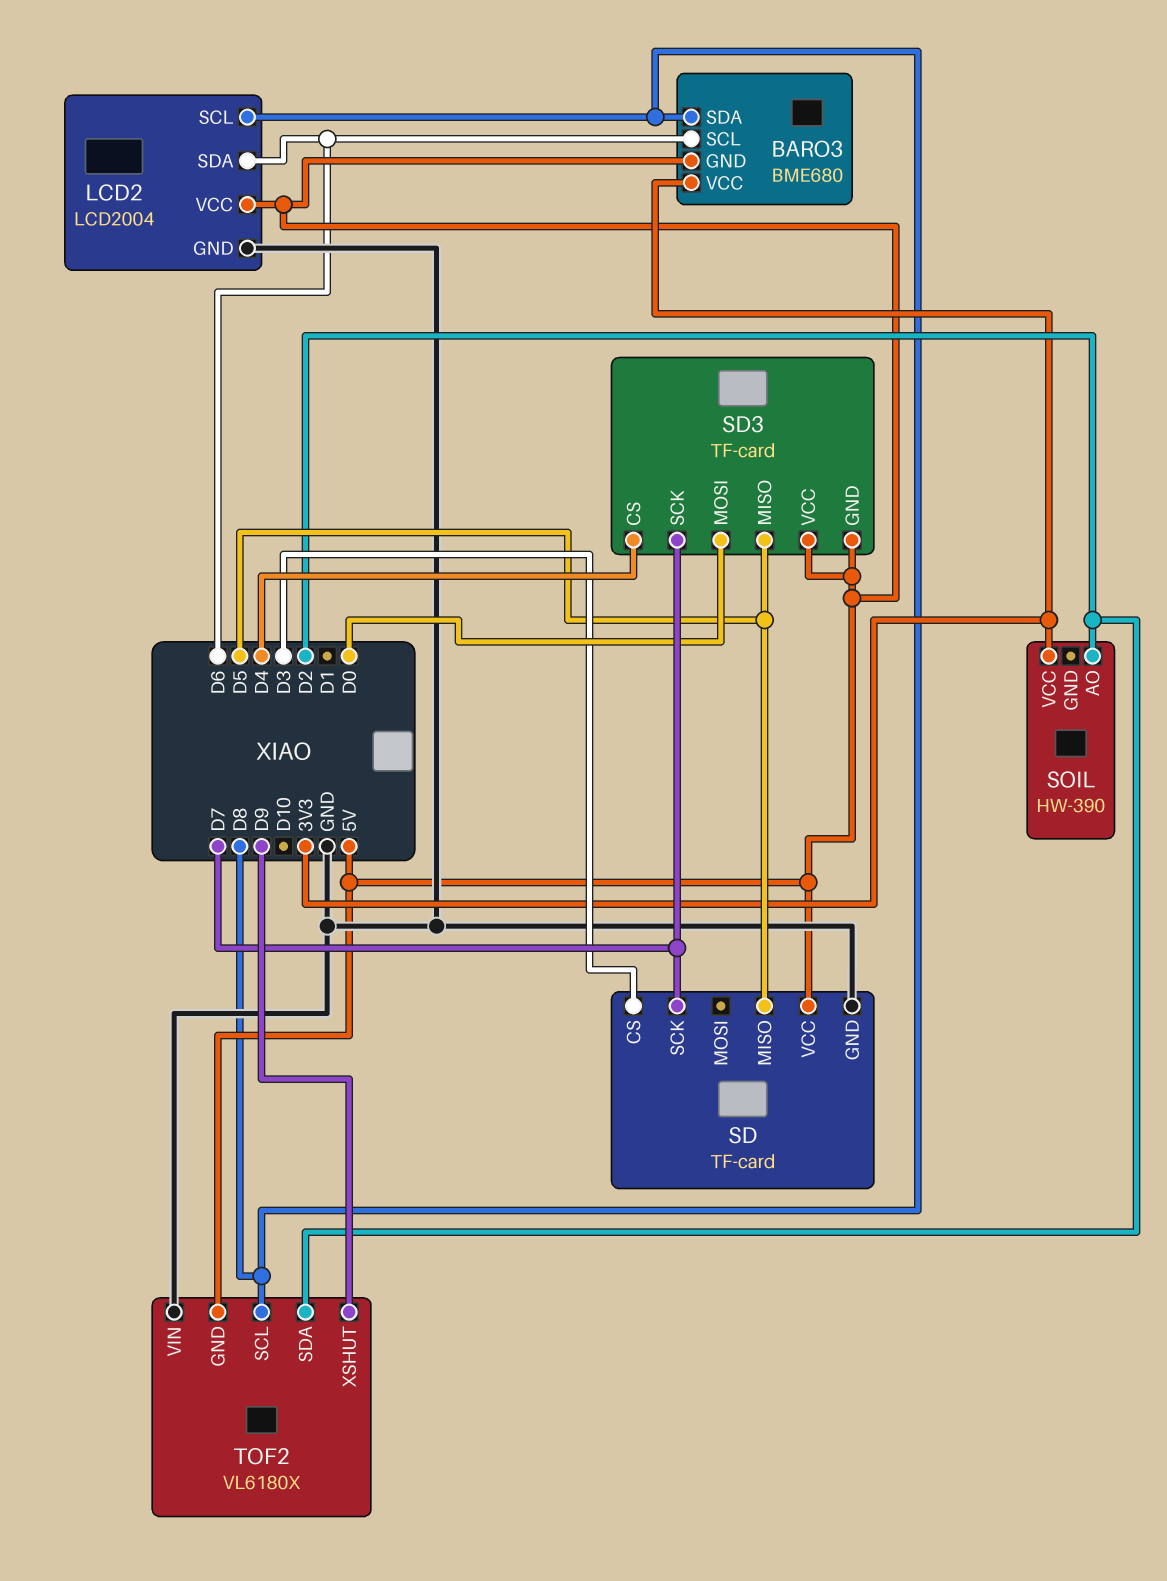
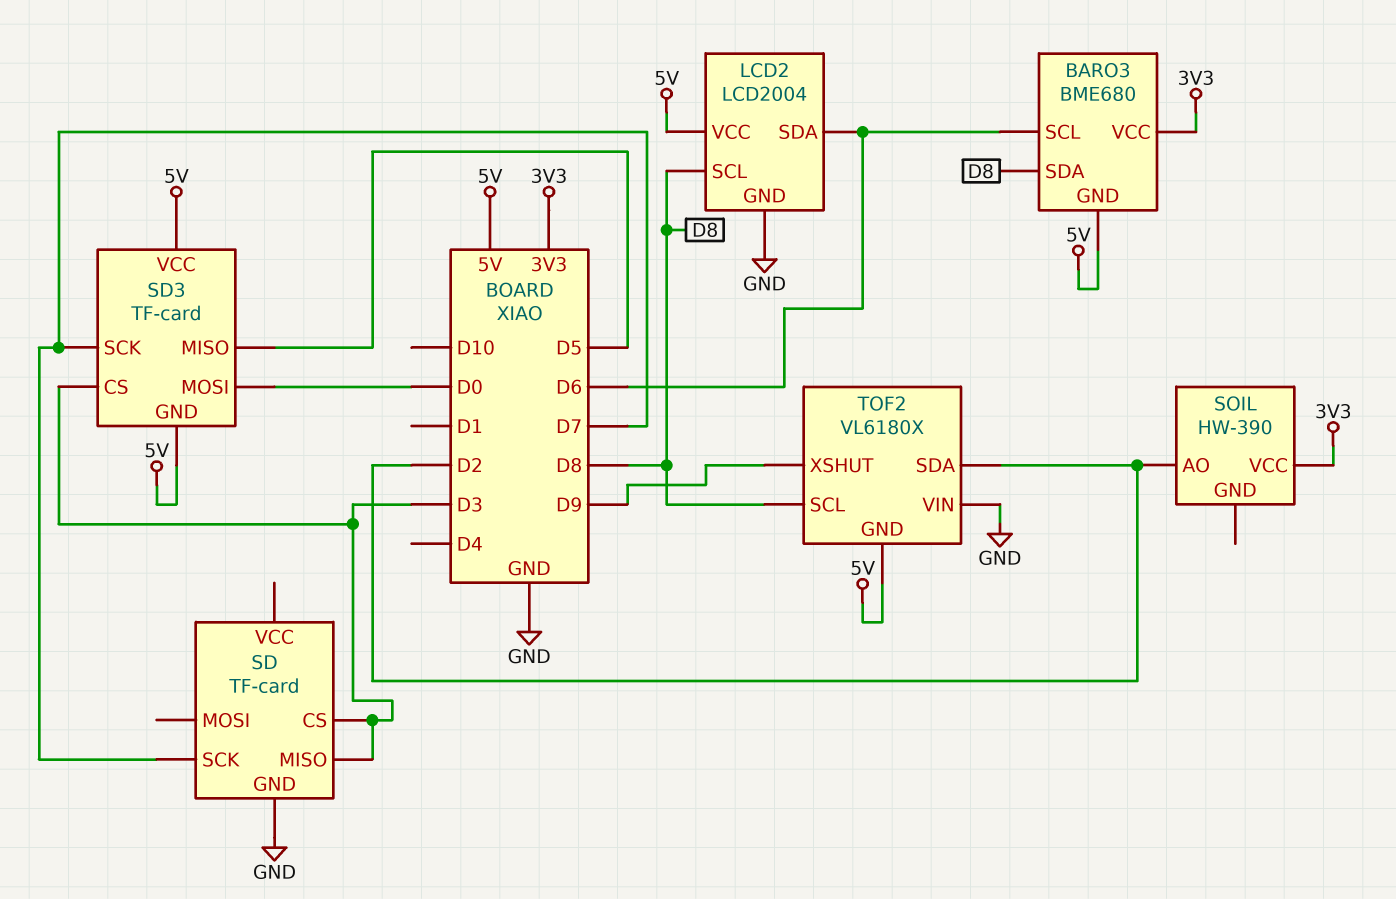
SD pin MISO: D5 -> D3
SD pin VCC: 5V -> none
SD3 pin CS: D4 -> D3

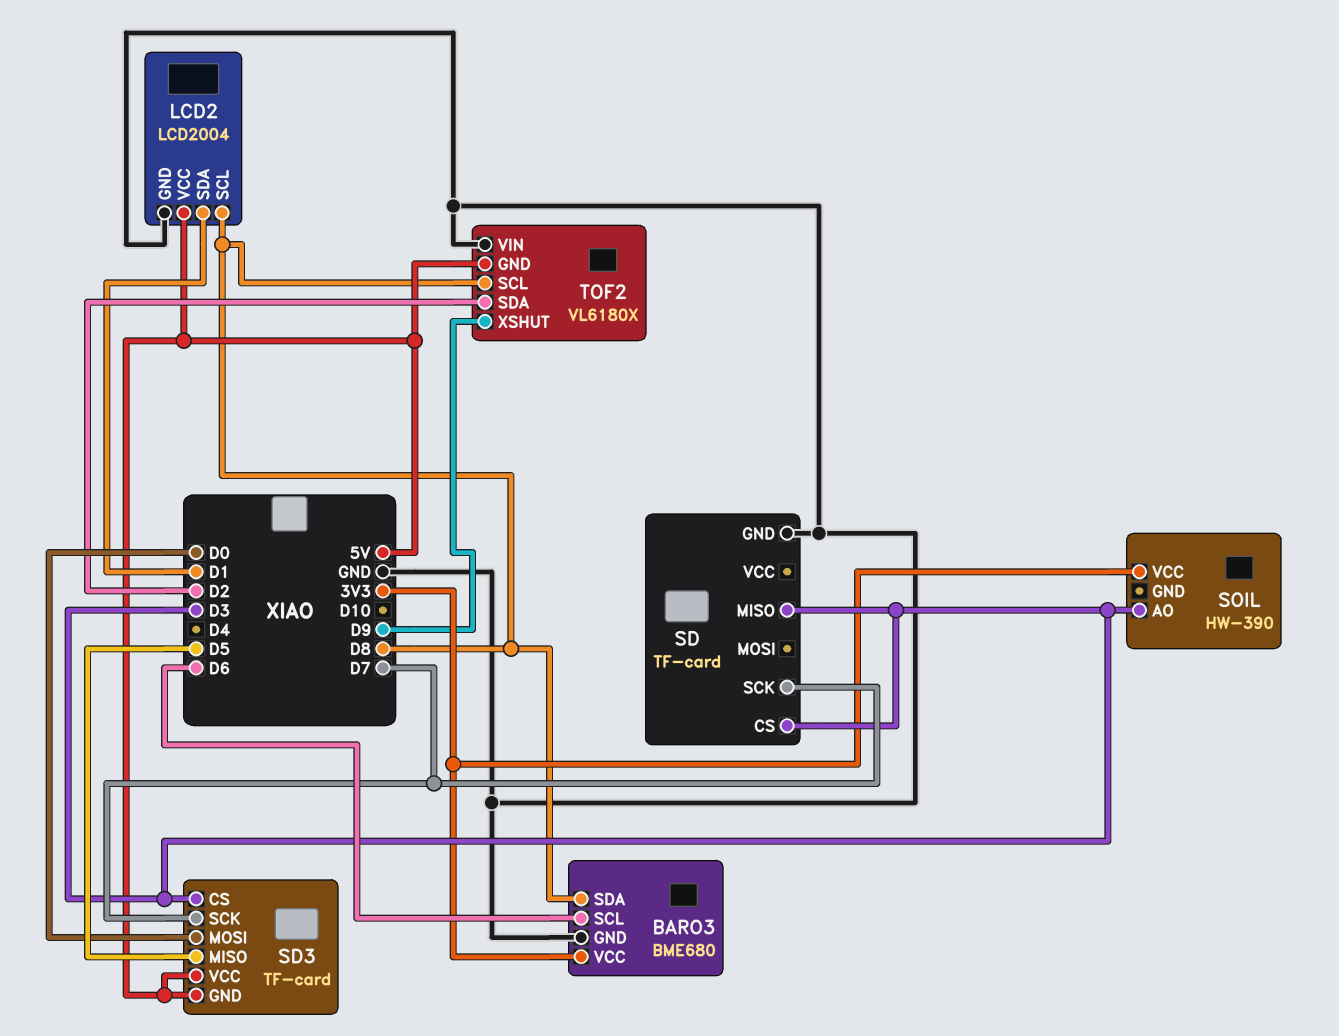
BARO3 pin GND: 5V -> GND
LCD2 pin SDA: D6 -> D1
SOIL pin AO: D2 -> D3

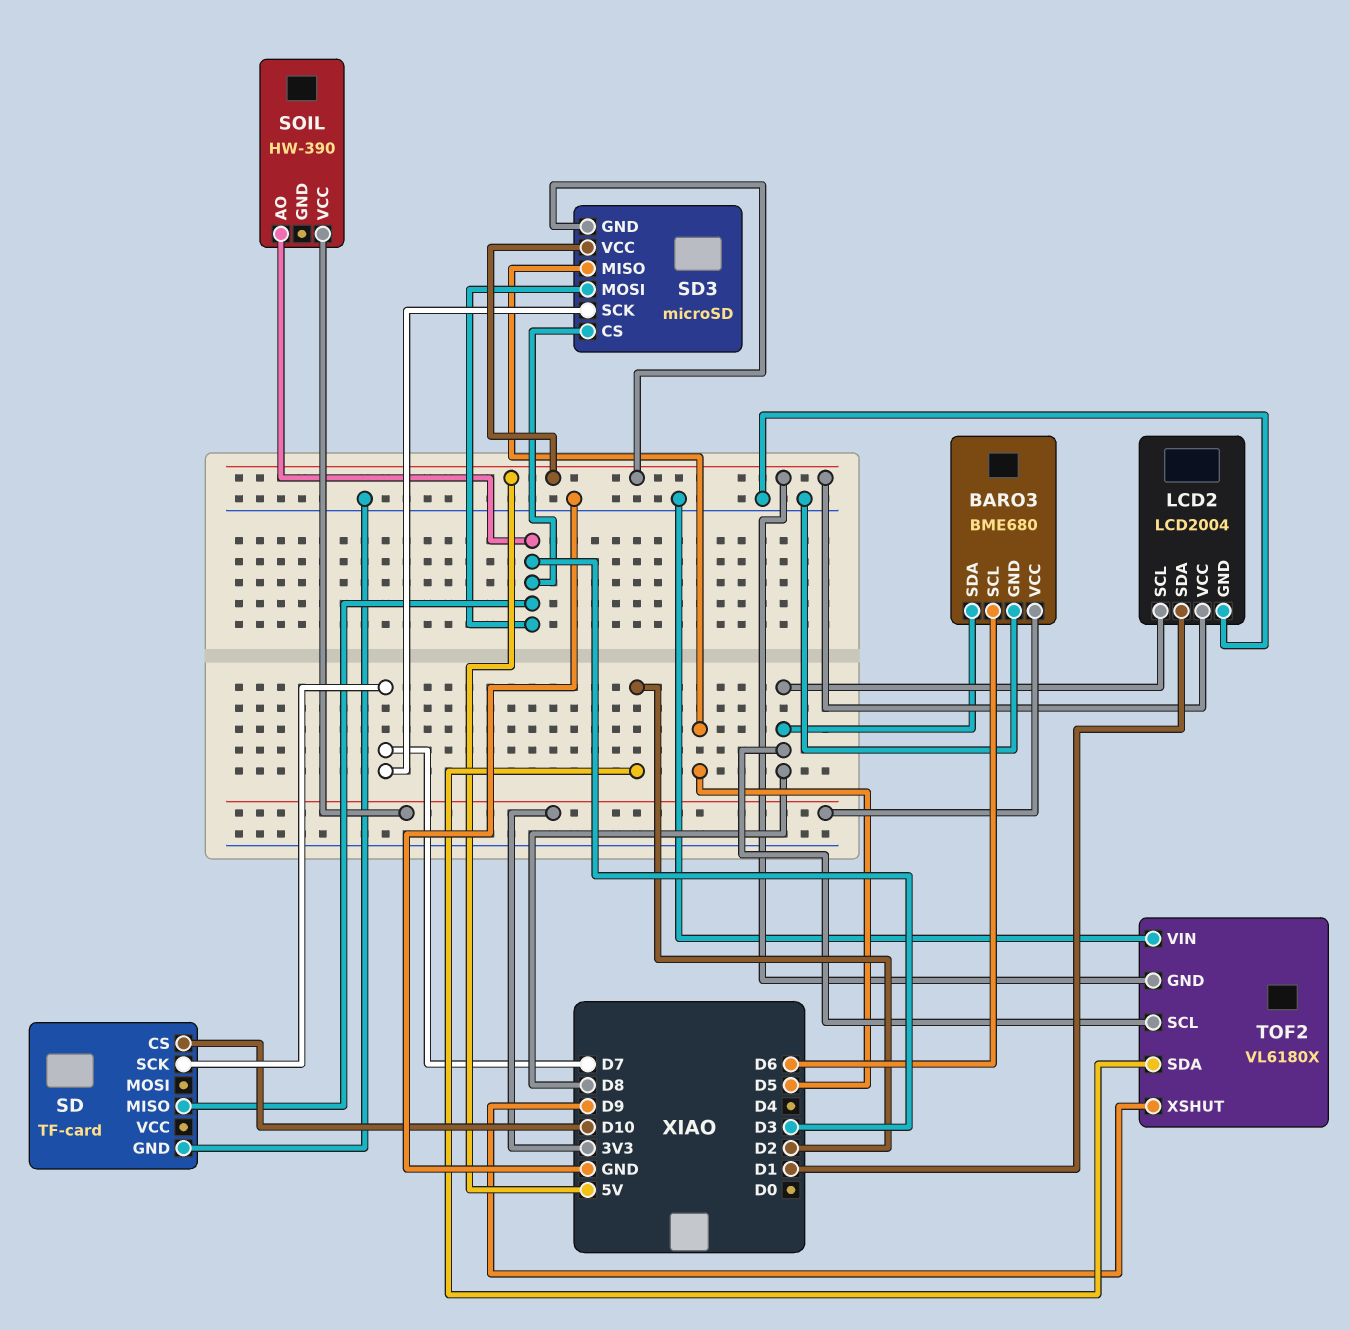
SD pin CS: D3 -> D10
SD3: TF-card -> microSD
SD3 pin MOSI: D0 -> D3

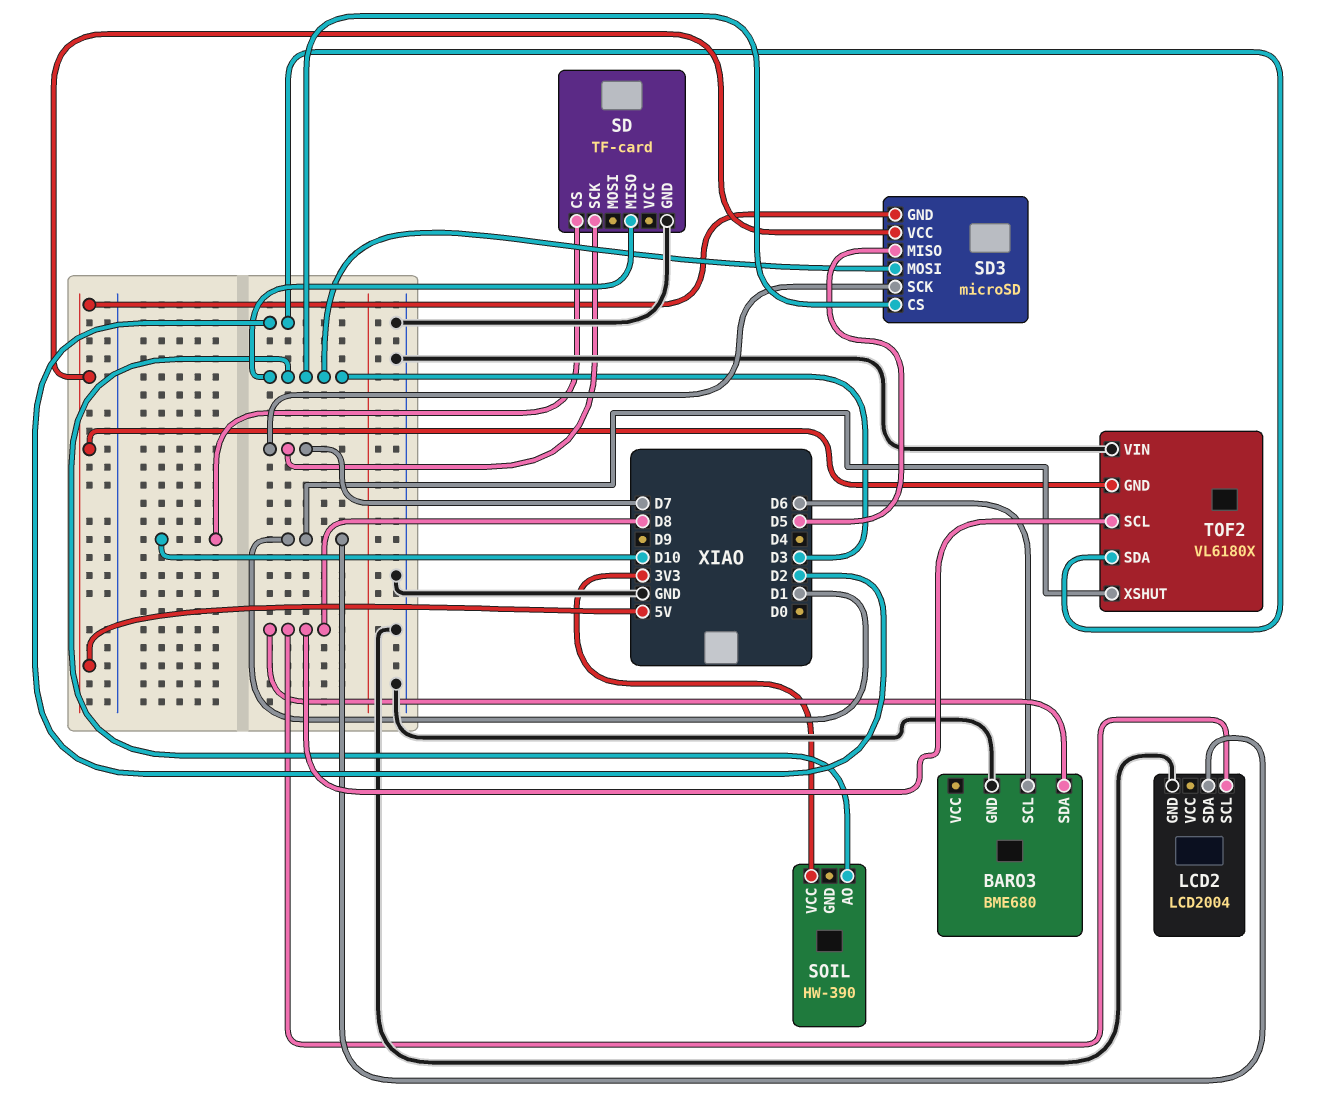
BARO3 pin VCC: 3V3 -> none
LCD2 pin VCC: 5V -> none
TOF2 pin XSHUT: D9 -> D1

